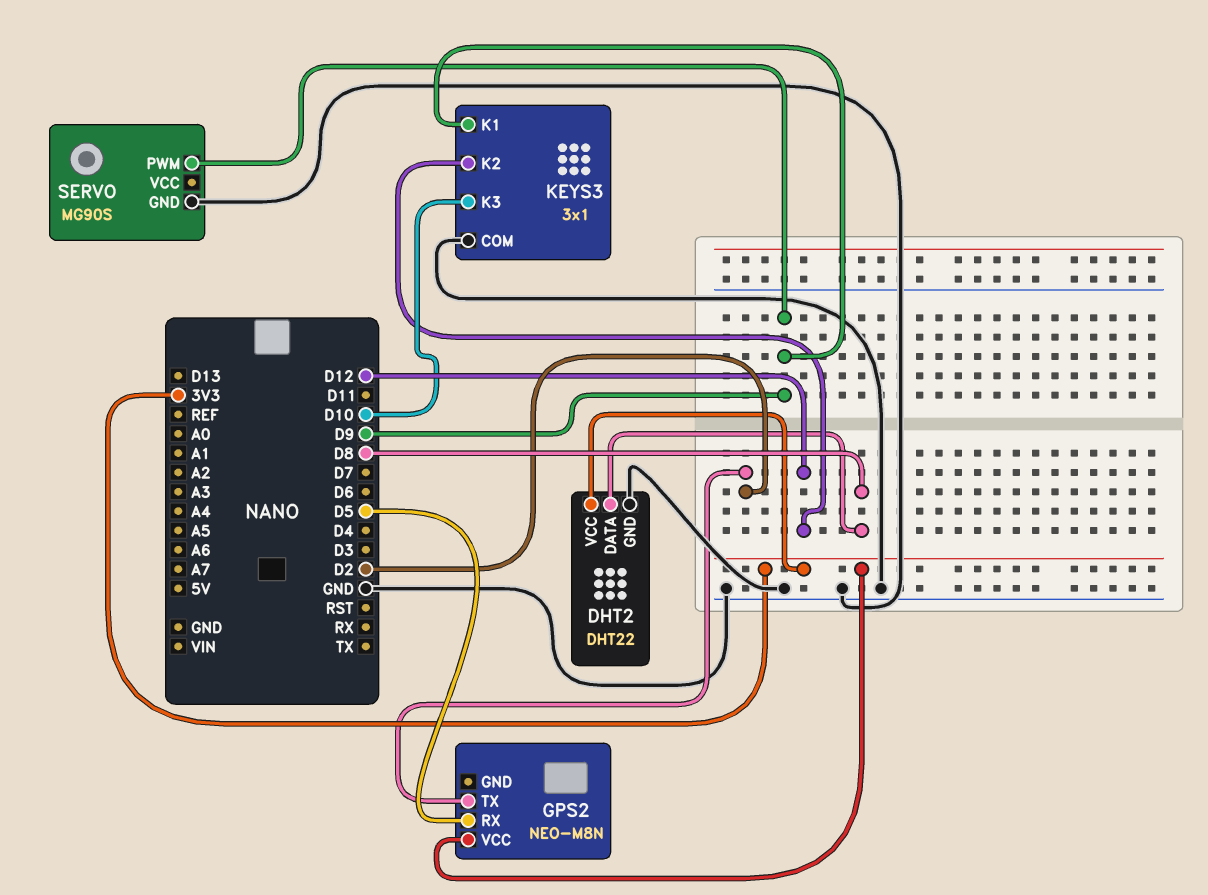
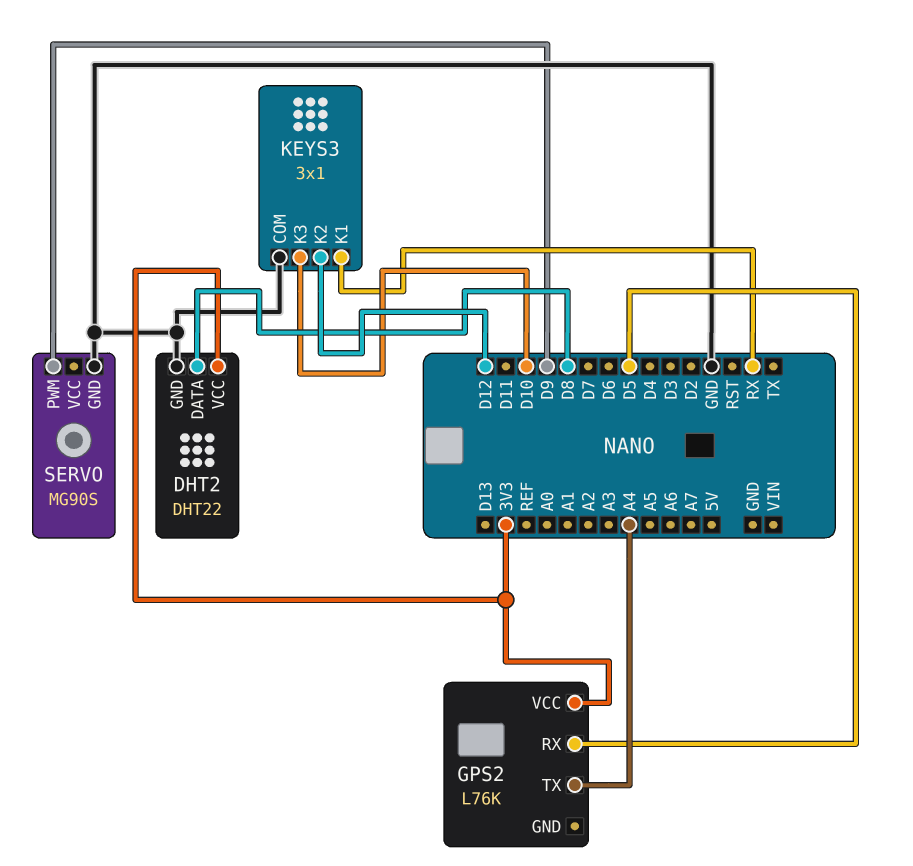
GPS2: NEO-M8N -> L76K
GPS2 pin TX: D2 -> A4
KEYS3 pin K1: D9 -> RX

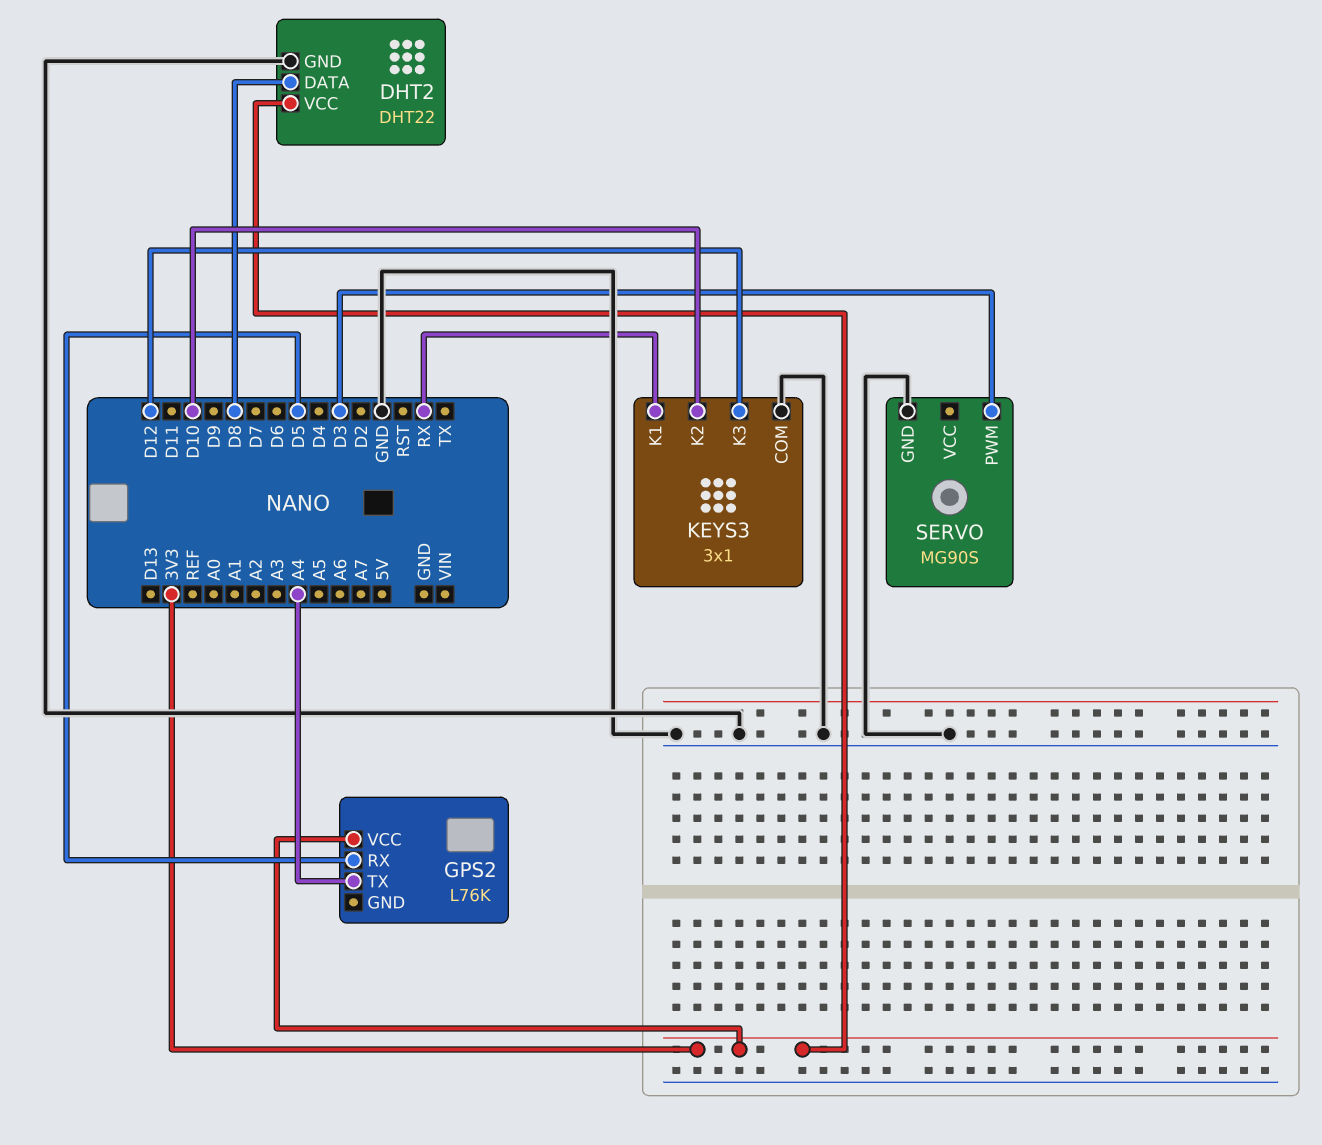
KEYS3 pin K2: D12 -> D10
KEYS3 pin K3: D10 -> D12
SERVO pin PWM: D9 -> D3

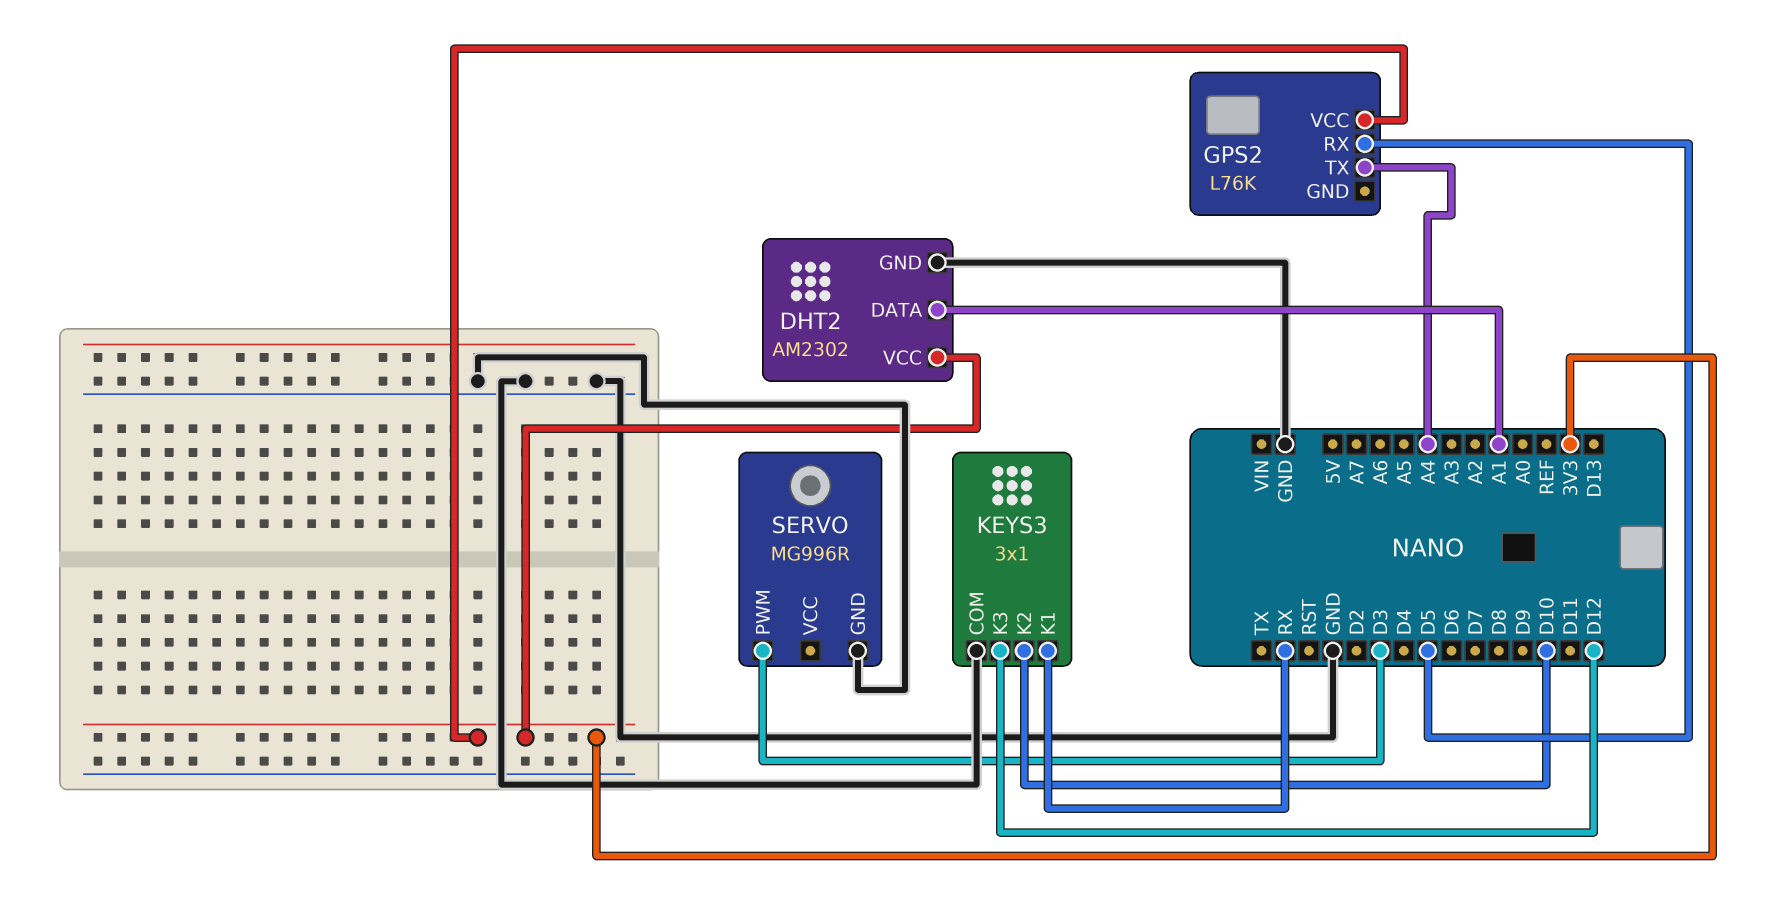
DHT2: DHT22 -> AM2302
DHT2 pin DATA: D8 -> A1
SERVO: MG90S -> MG996R

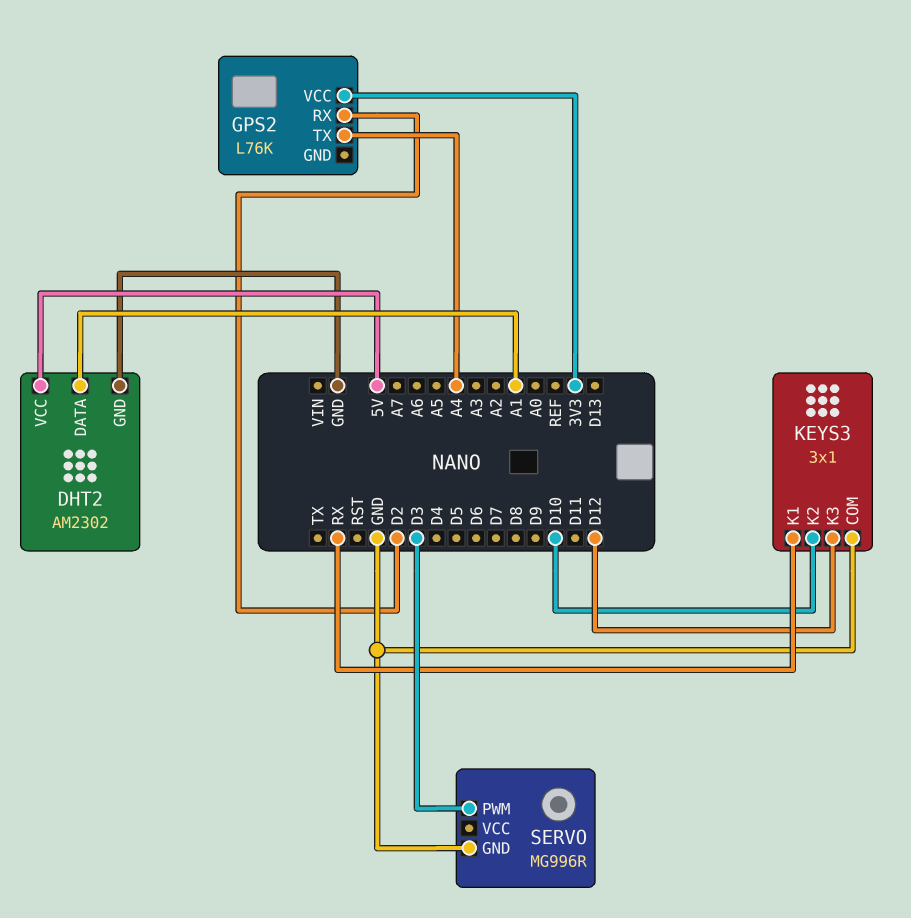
DHT2 pin VCC: 3V3 -> 5V
GPS2 pin RX: D5 -> D2

